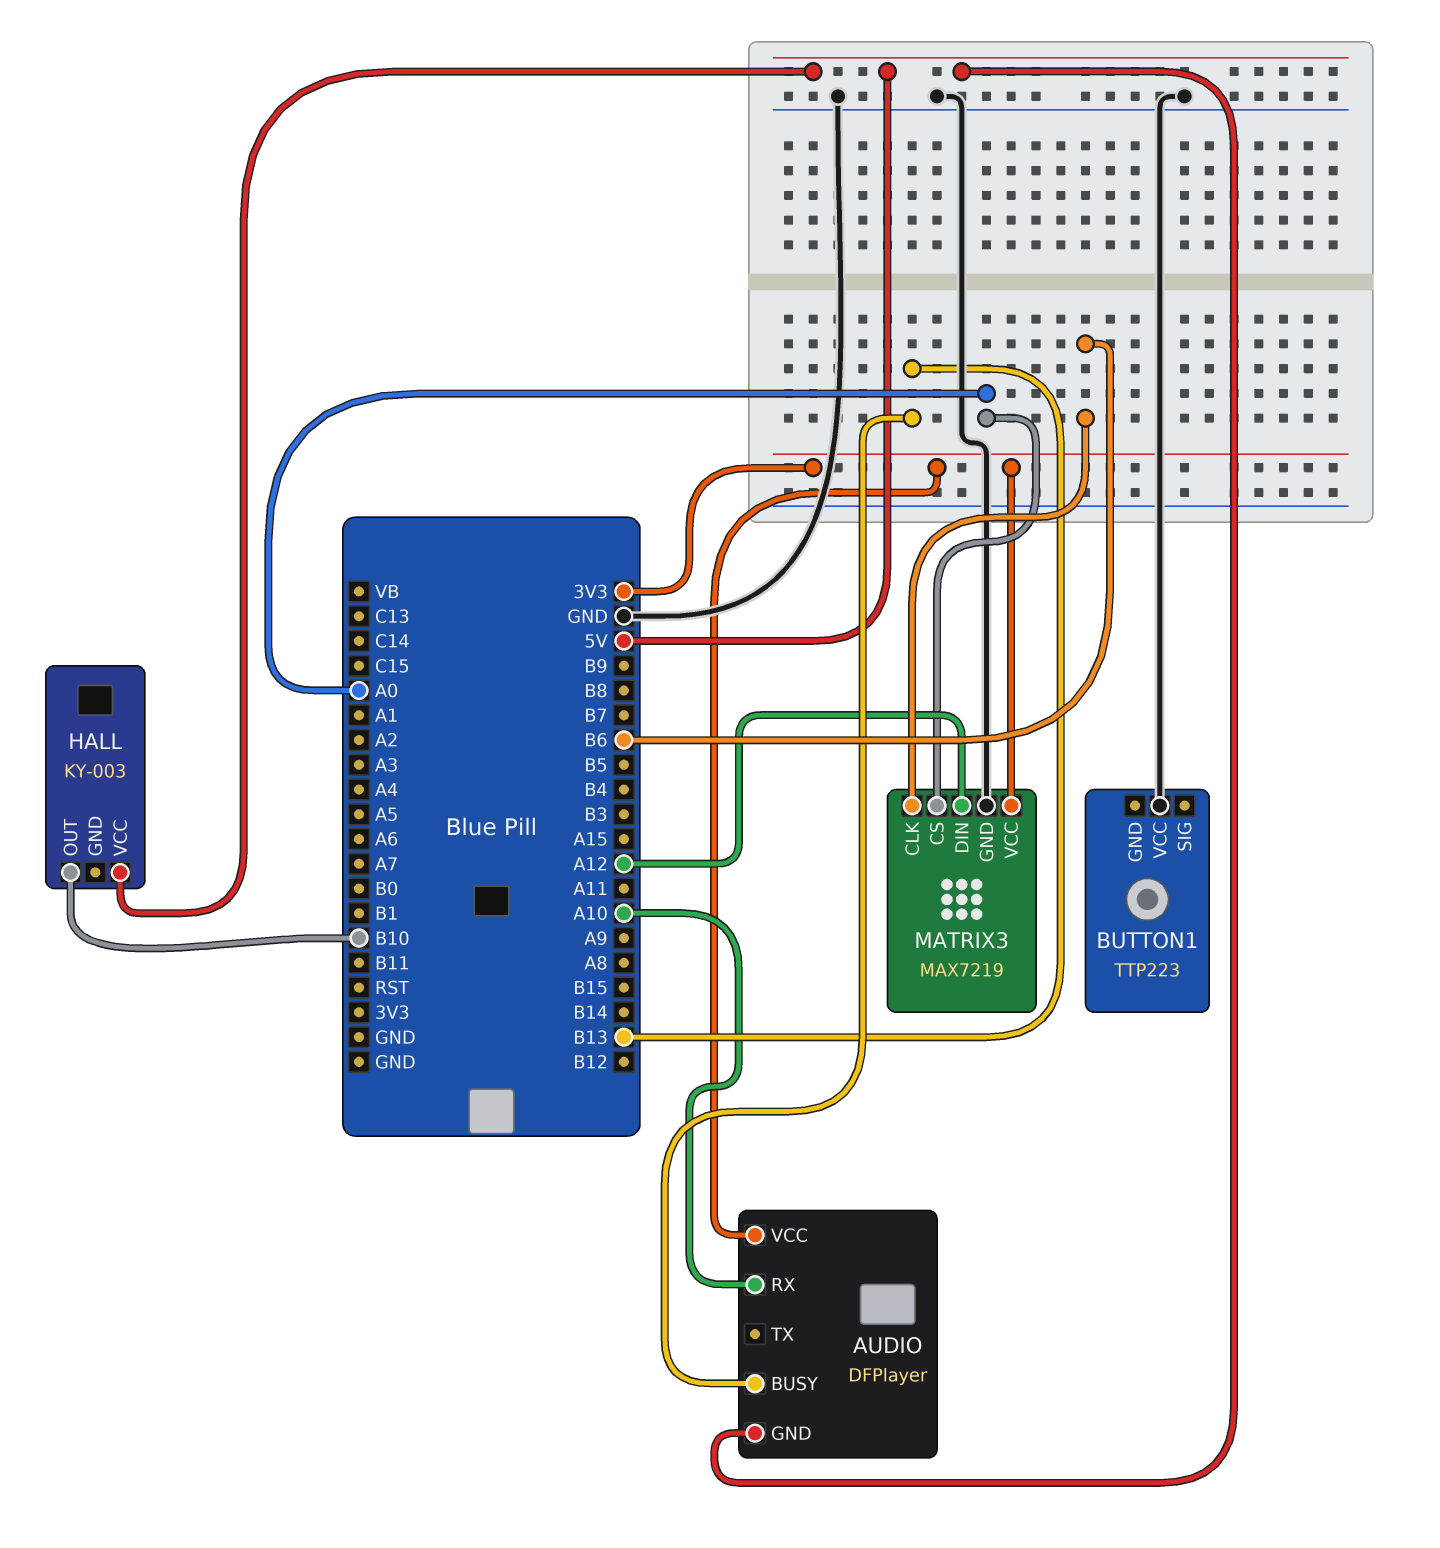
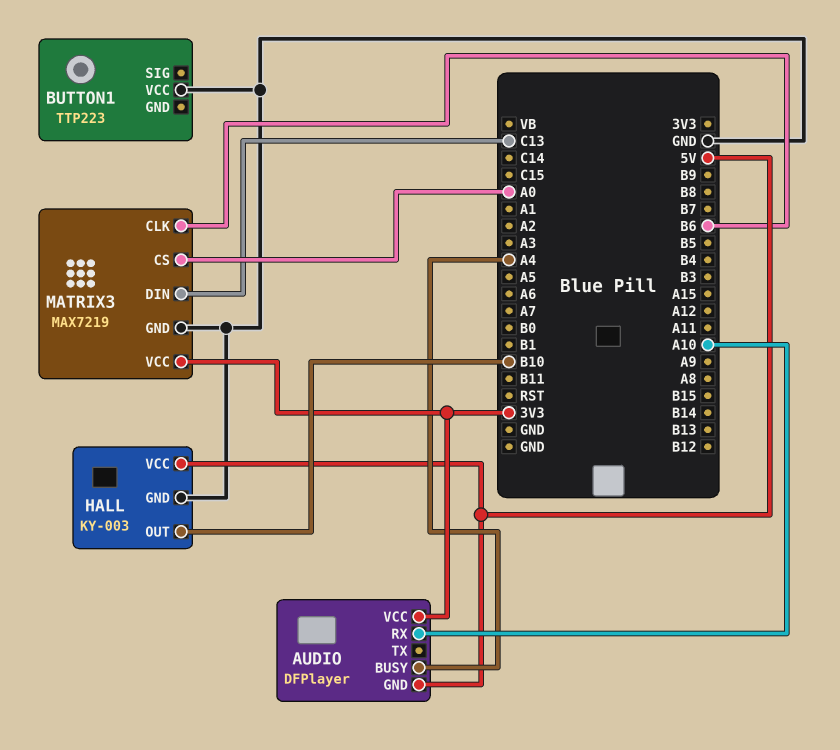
AUDIO pin BUSY: B13 -> A4
HALL pin GND: none -> GND
MATRIX3 pin DIN: A12 -> C13

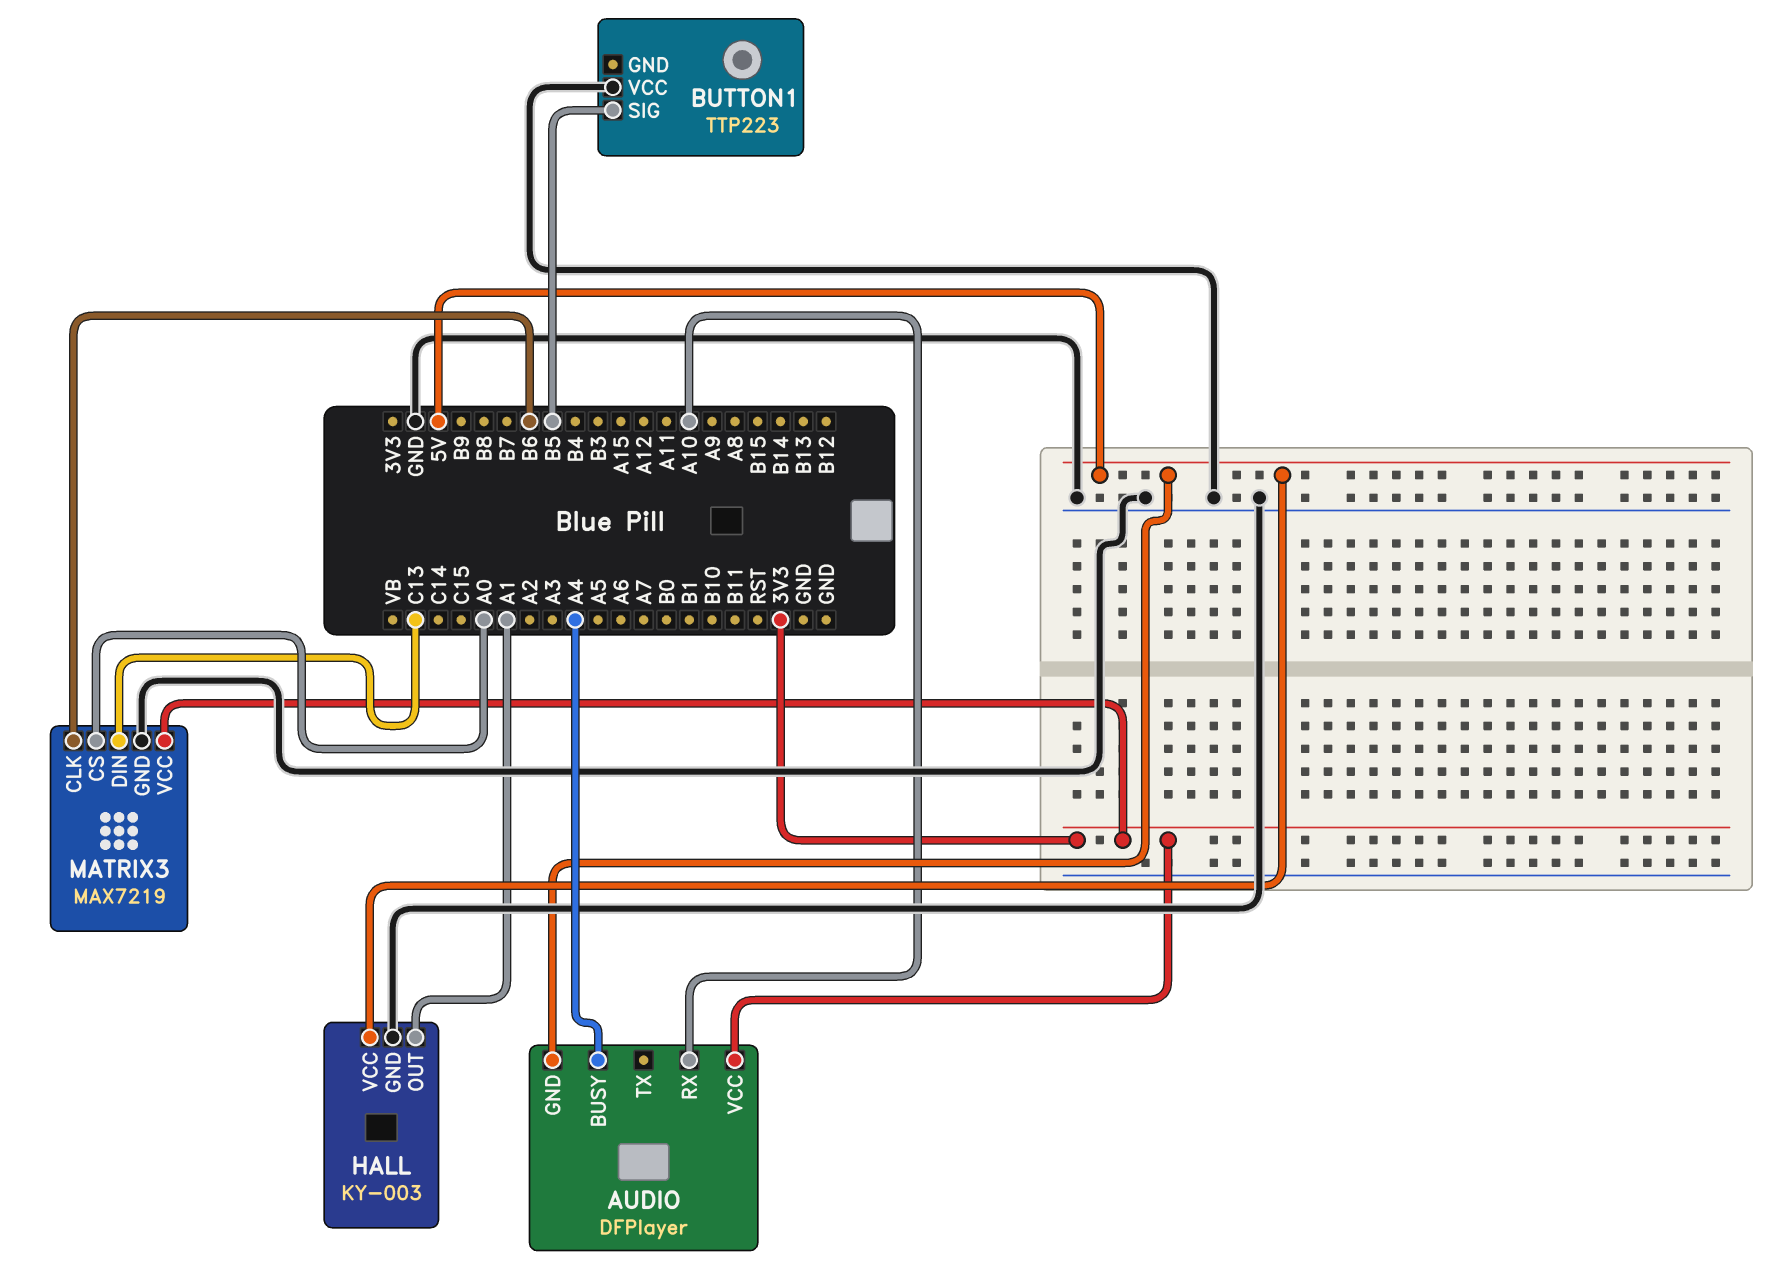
BUTTON1 pin SIG: none -> B5
HALL pin OUT: B10 -> A1

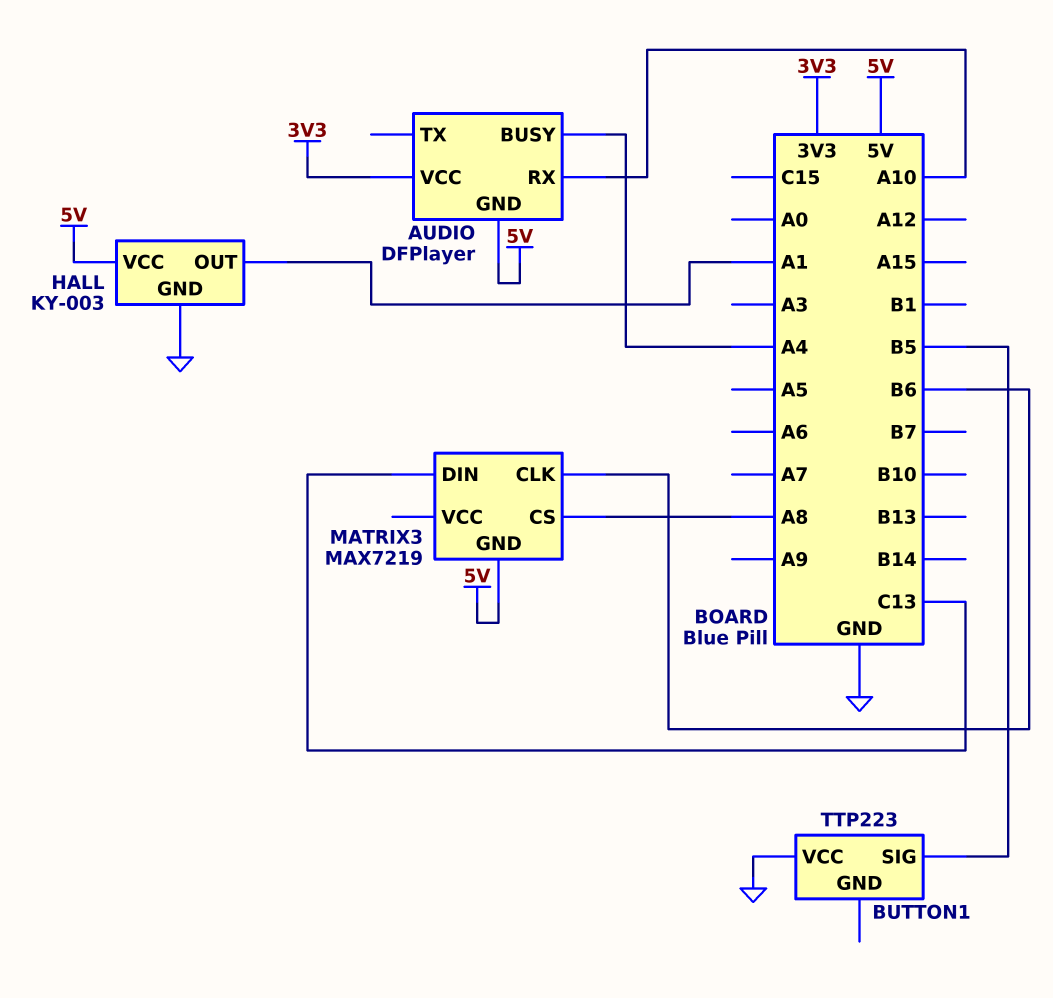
MATRIX3 pin CS: A0 -> A8
MATRIX3 pin GND: GND -> 5V
MATRIX3 pin VCC: 3V3 -> none

